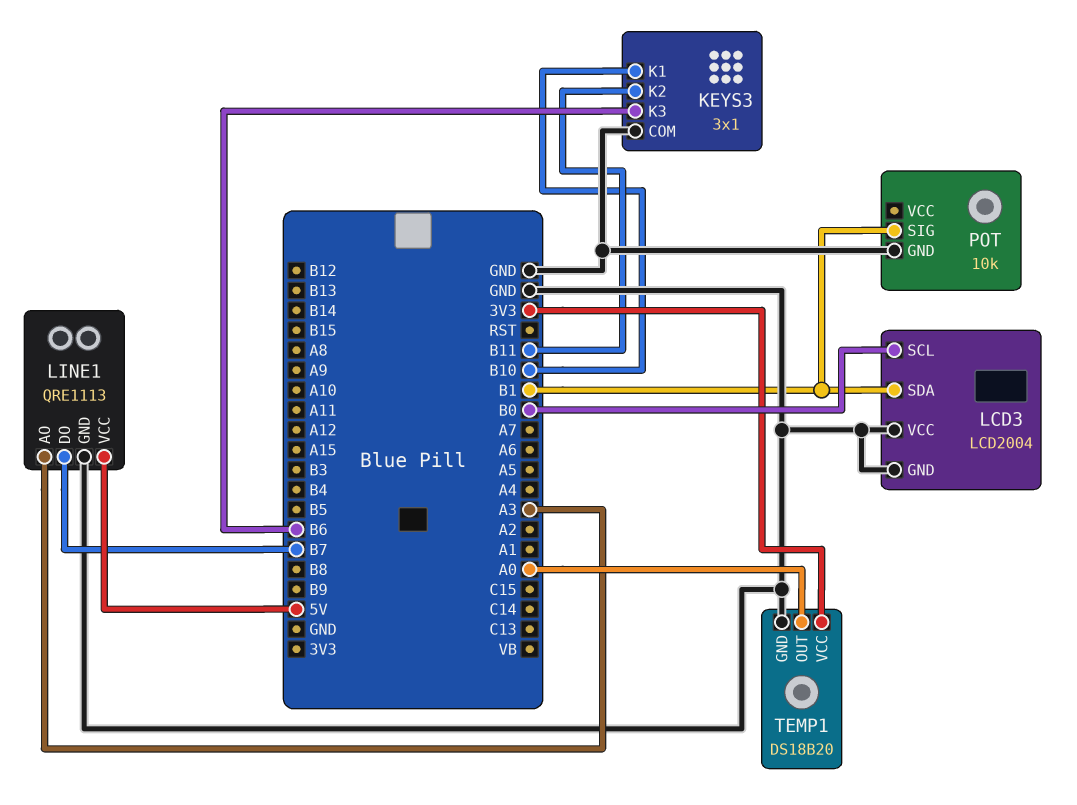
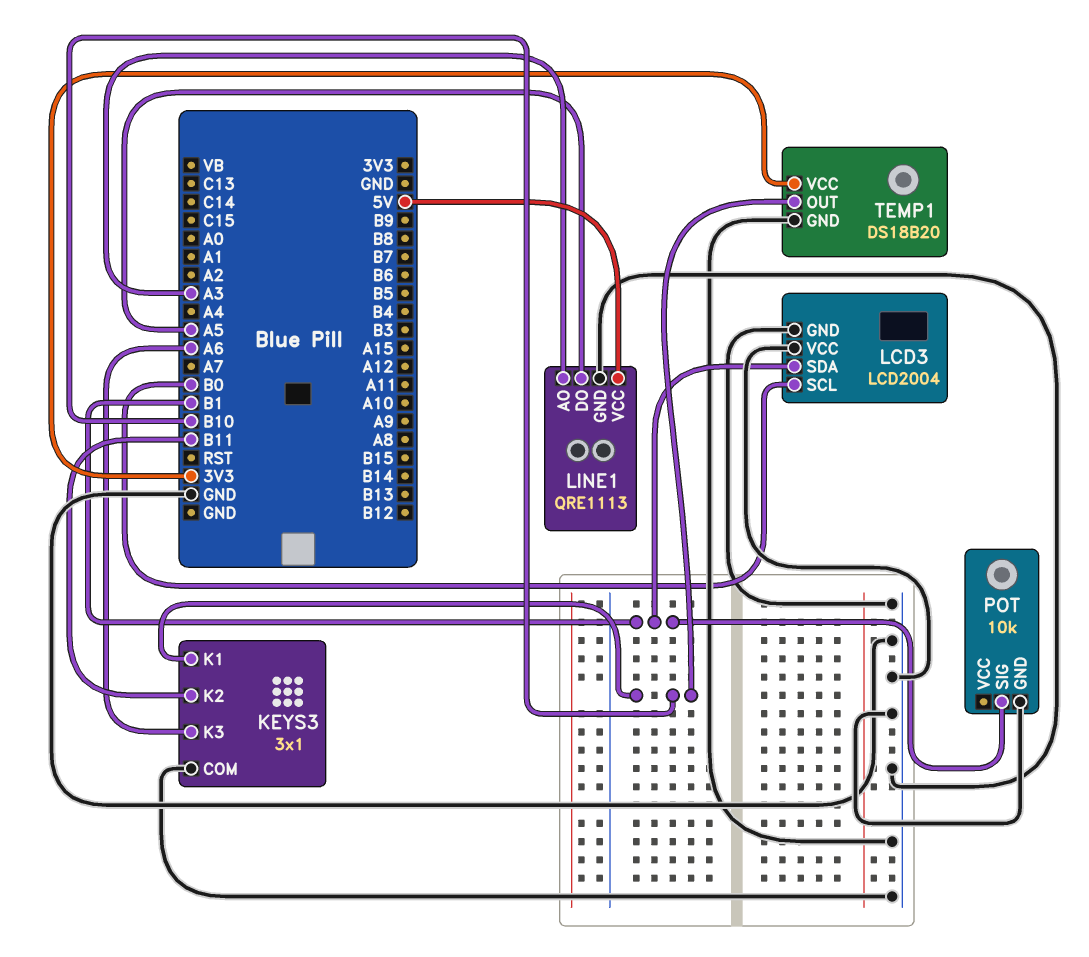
KEYS3 pin K3: B6 -> A6
LINE1 pin DO: B7 -> A5
TEMP1 pin OUT: A0 -> B10

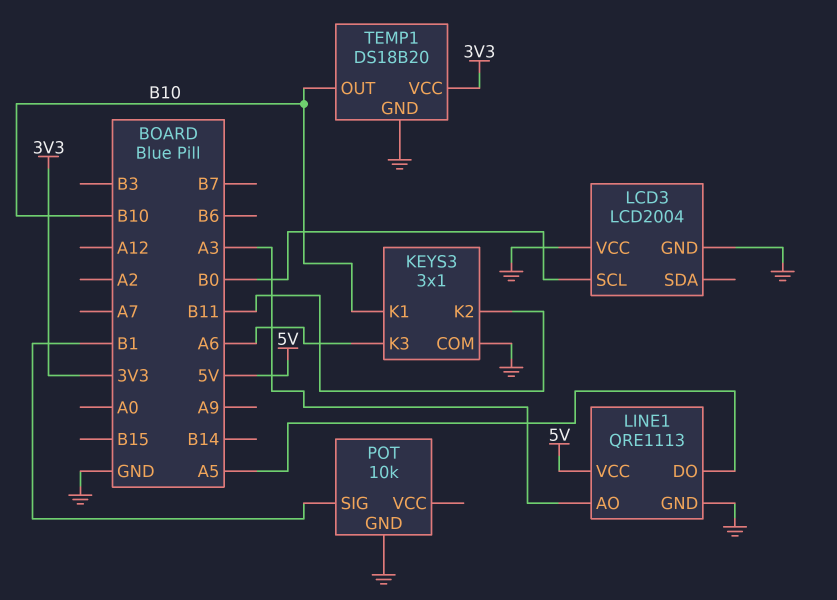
LCD3 pin SDA: B1 -> none

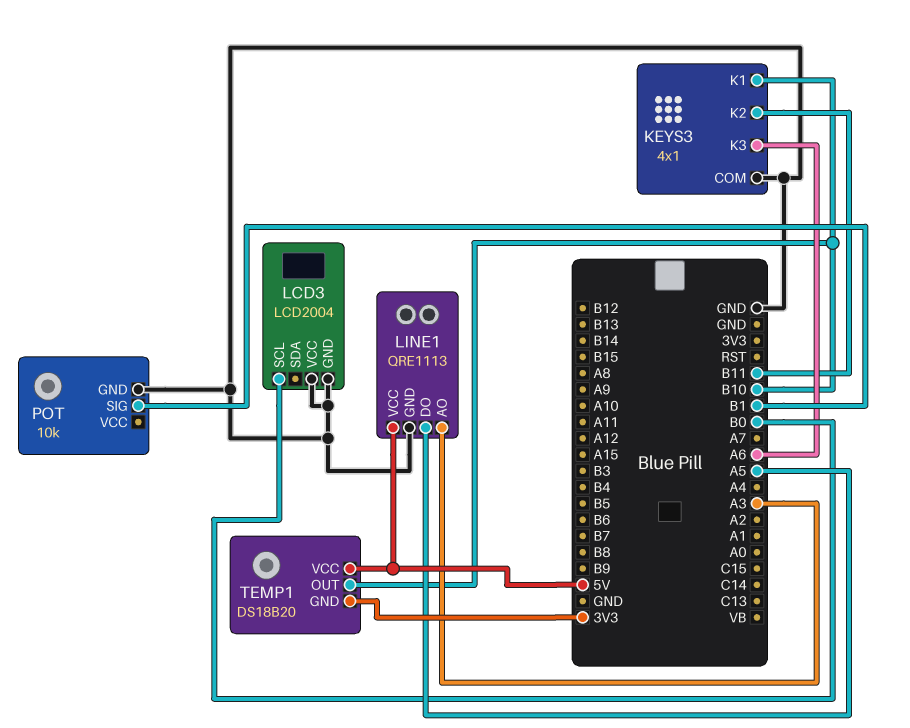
KEYS3: 3x1 -> 4x1
TEMP1 pin GND: GND -> 3V3
TEMP1 pin VCC: 3V3 -> 5V

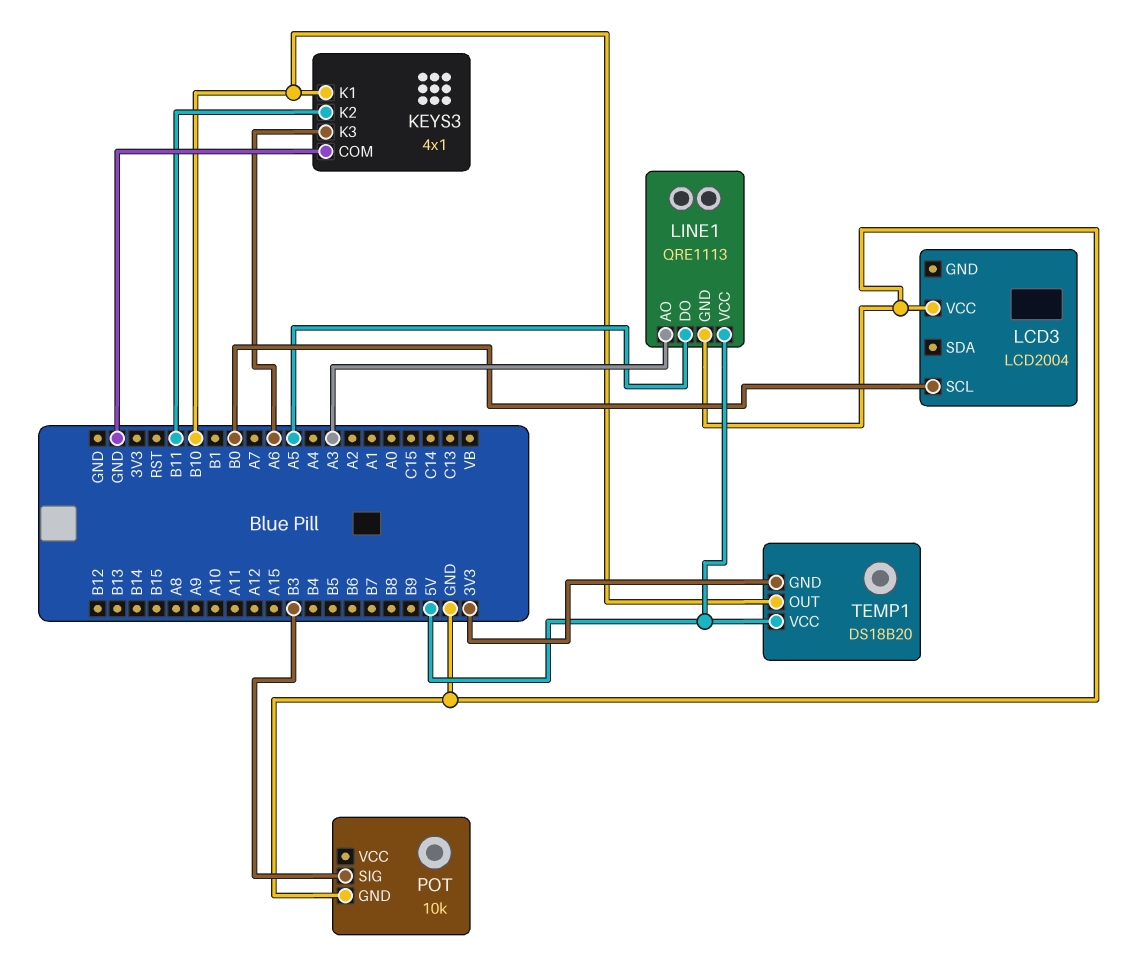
LCD3 pin GND: GND -> none
POT pin SIG: B1 -> B3

